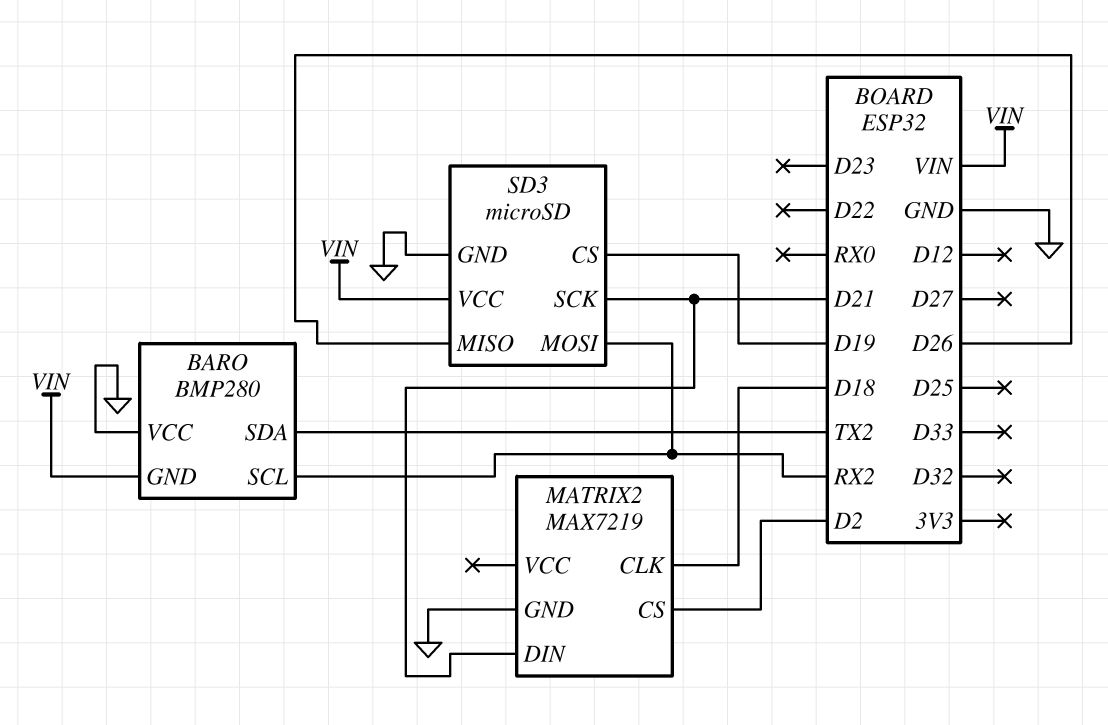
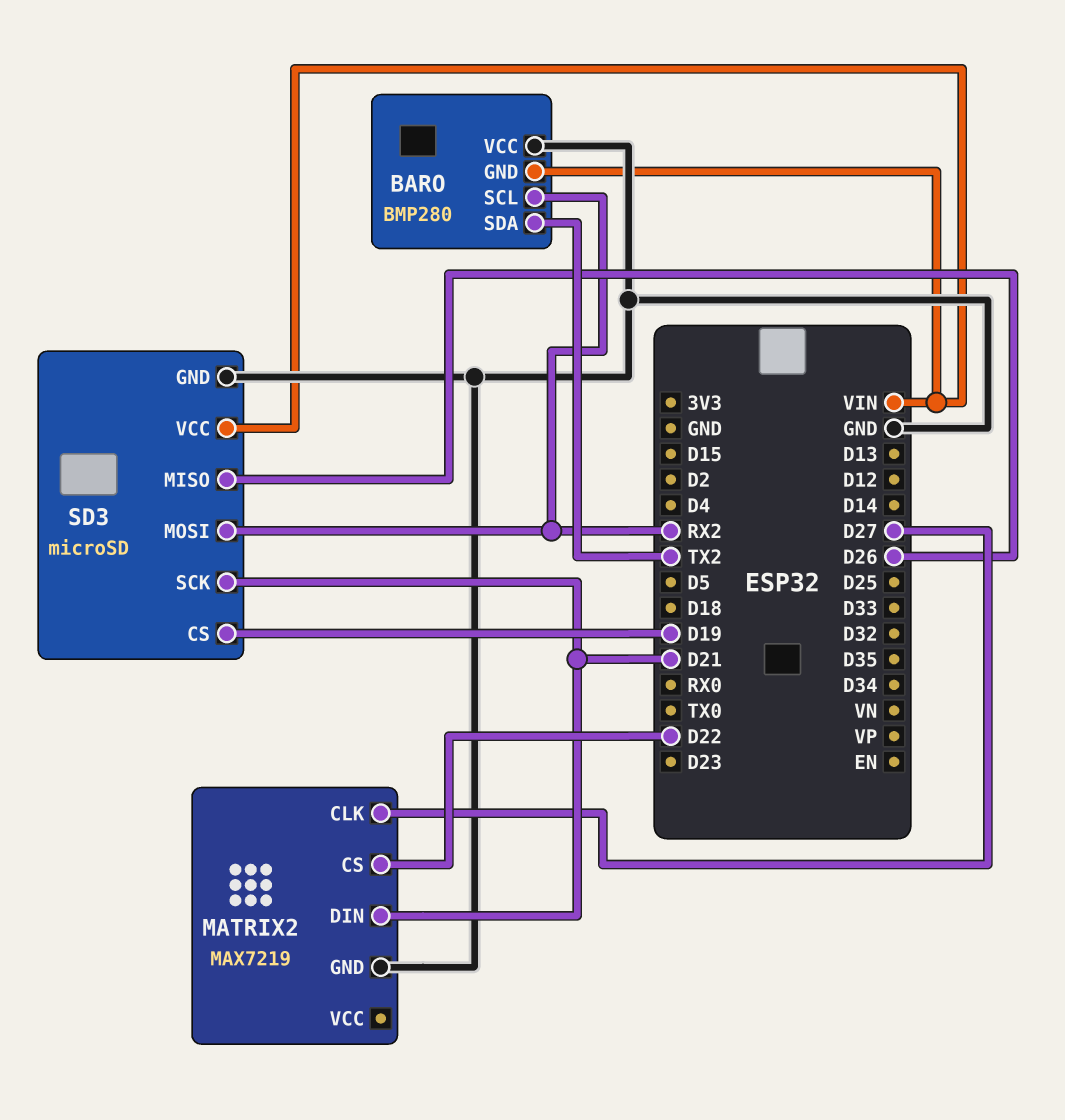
MATRIX2 pin CLK: D18 -> D27
MATRIX2 pin CS: D2 -> D22

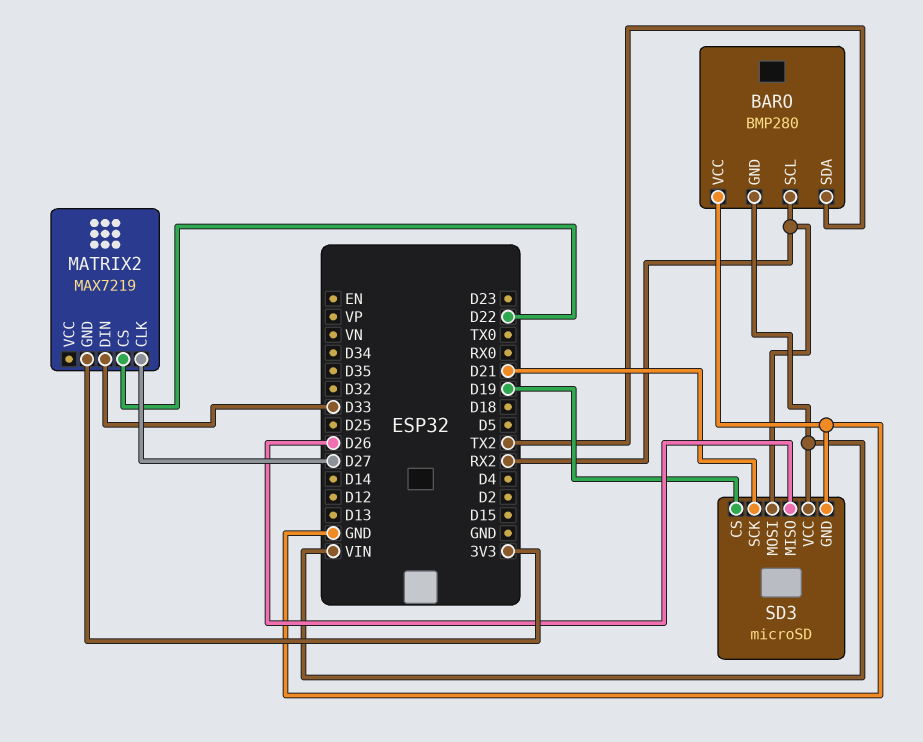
MATRIX2 pin DIN: D21 -> D33
MATRIX2 pin GND: GND -> 3V3

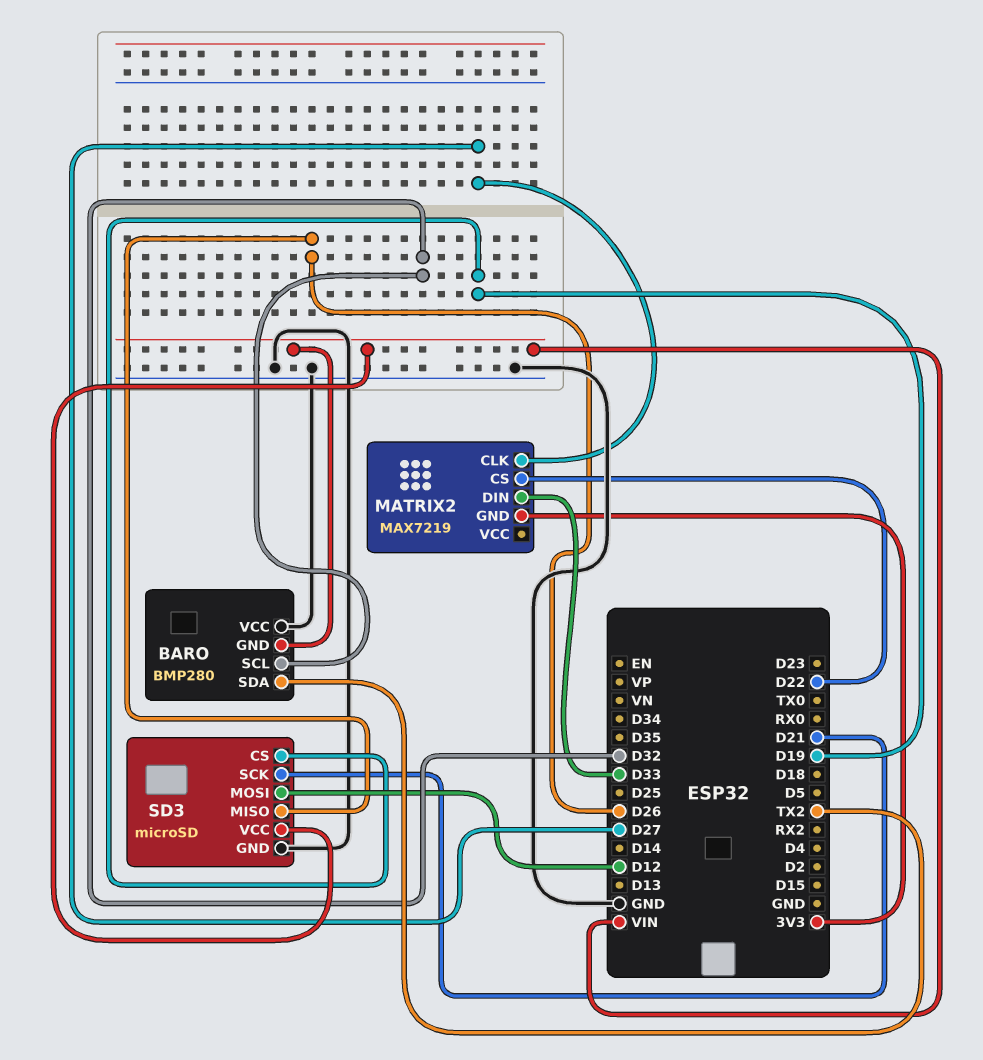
BARO pin SCL: RX2 -> D32
SD3 pin MOSI: RX2 -> D12

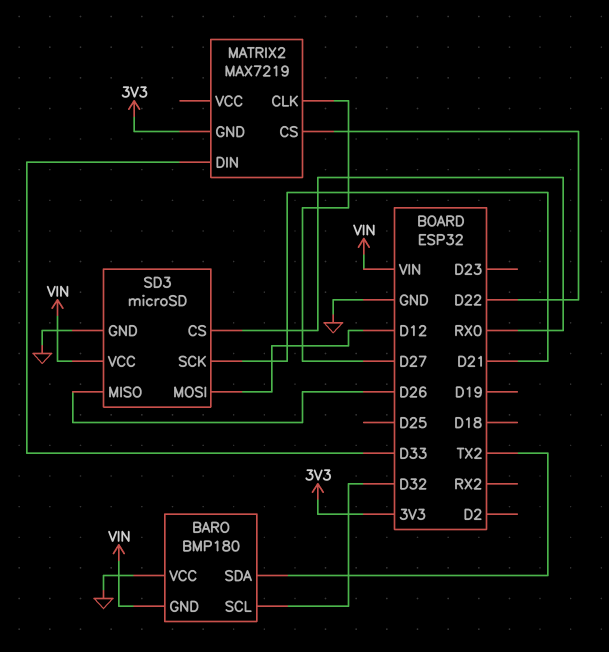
BARO: BMP280 -> BMP180
SD3 pin CS: D19 -> RX0

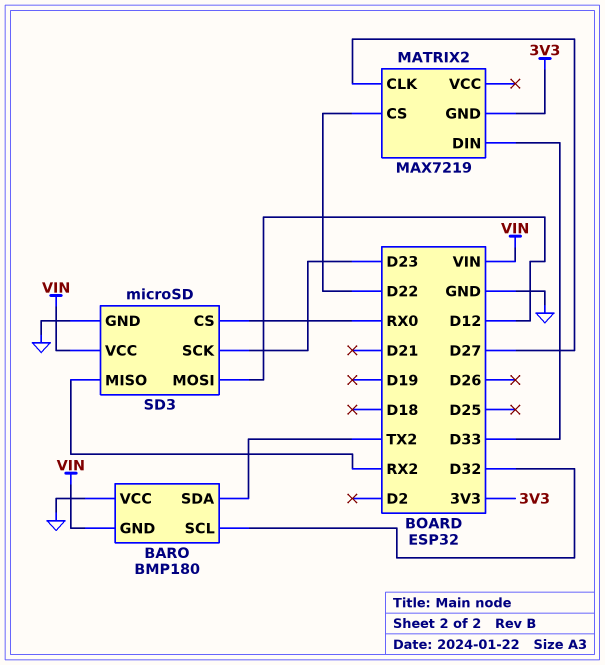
SD3 pin MISO: D26 -> RX2
SD3 pin SCK: D21 -> D23

